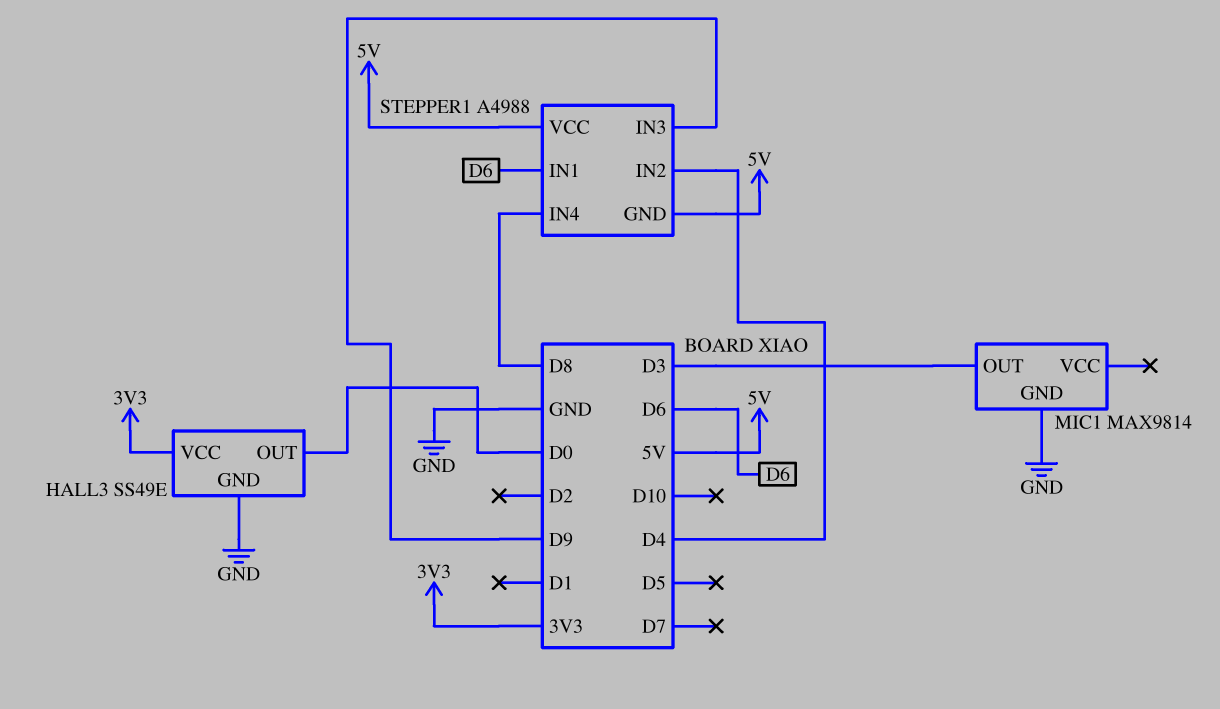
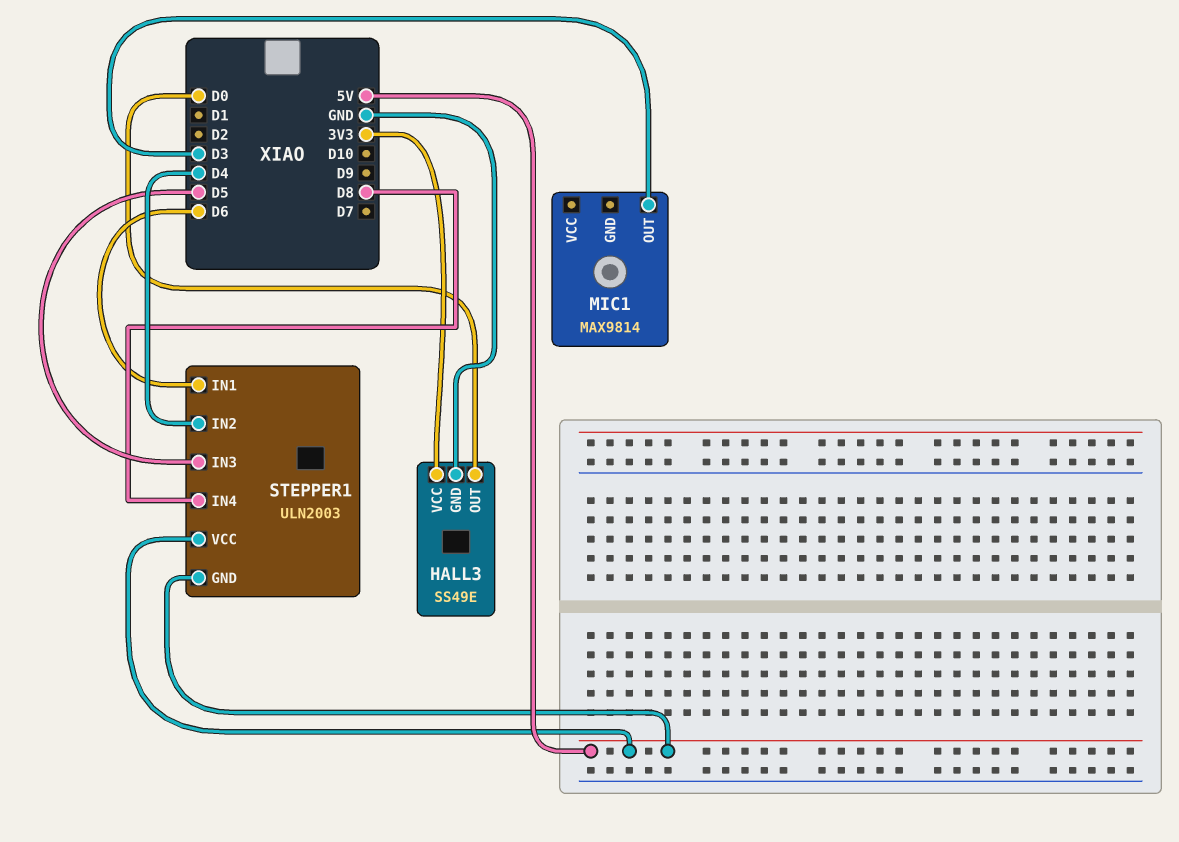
MIC1 pin GND: GND -> none
STEPPER1: A4988 -> ULN2003
STEPPER1 pin IN3: D9 -> D5

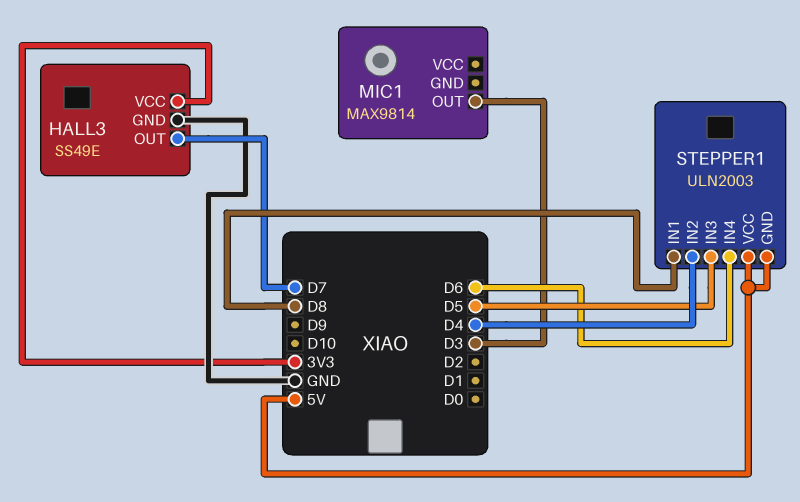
HALL3 pin OUT: D0 -> D7
STEPPER1 pin IN1: D6 -> D8
STEPPER1 pin IN4: D8 -> D6

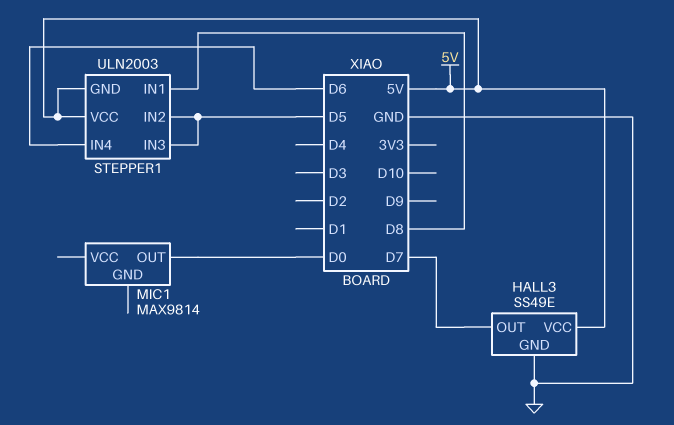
HALL3 pin VCC: 3V3 -> 5V
MIC1 pin OUT: D3 -> D0
STEPPER1 pin IN2: D4 -> D5

